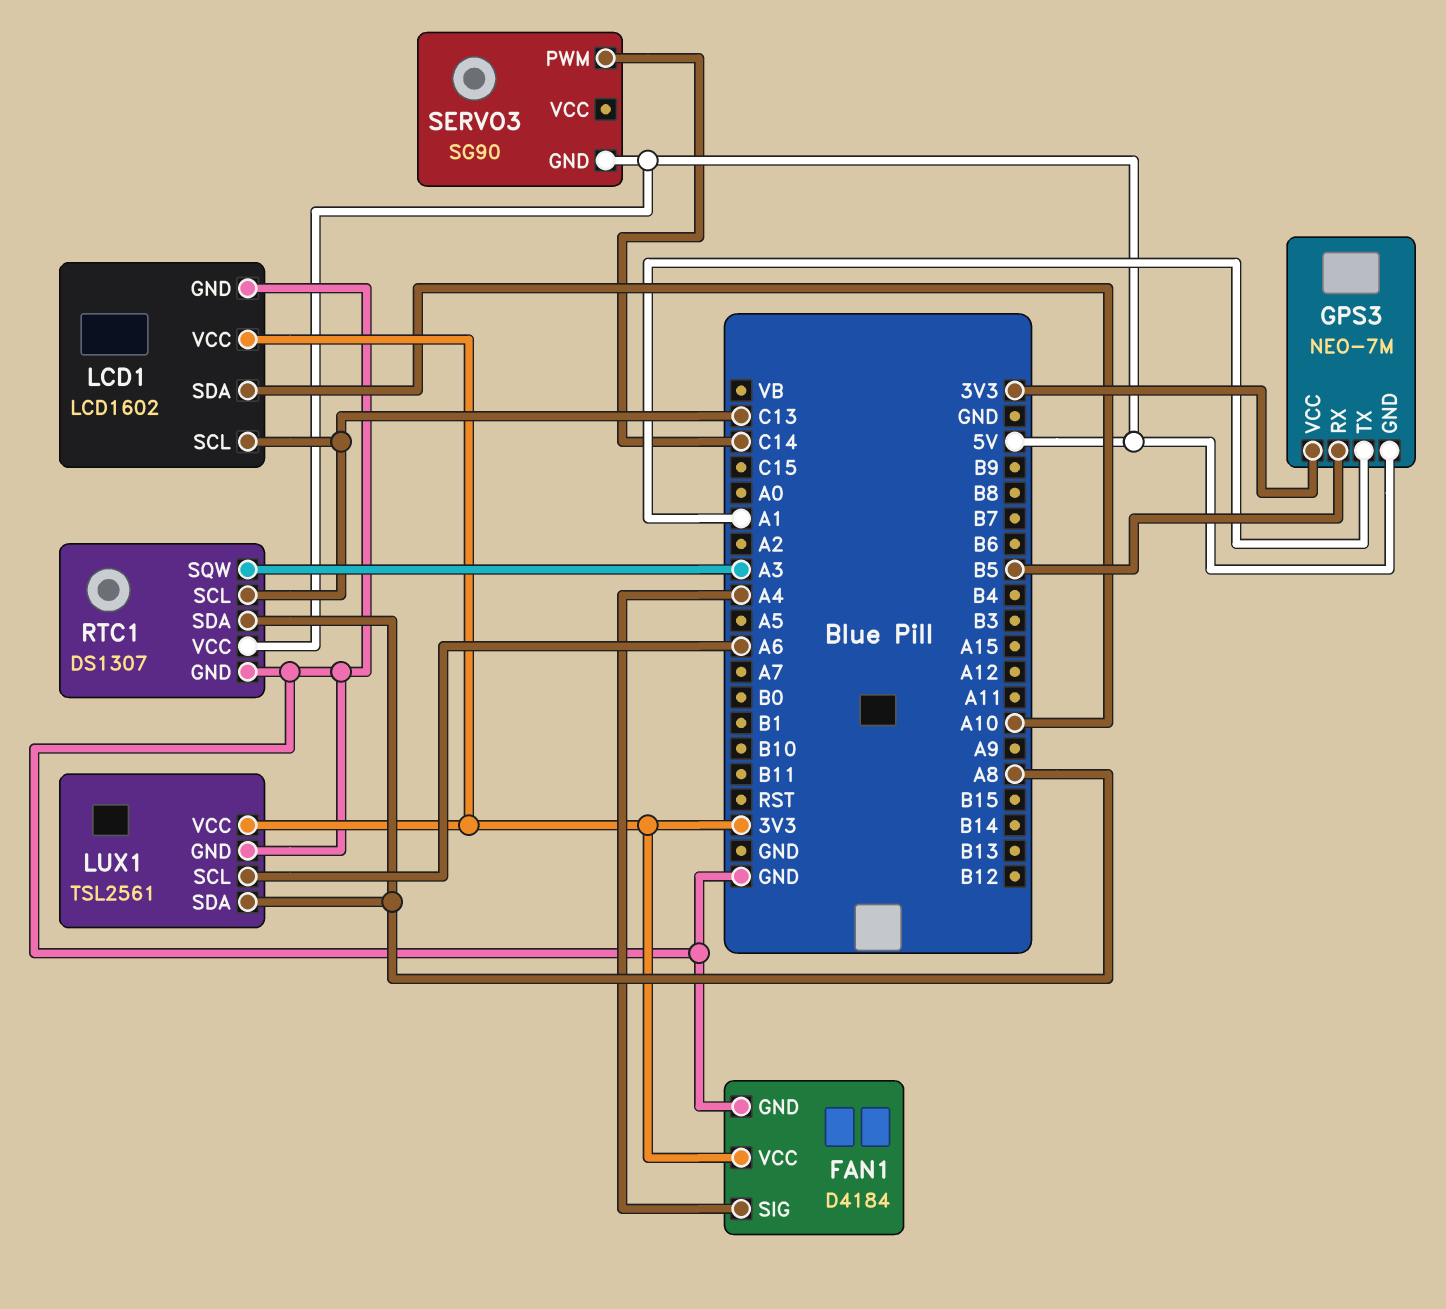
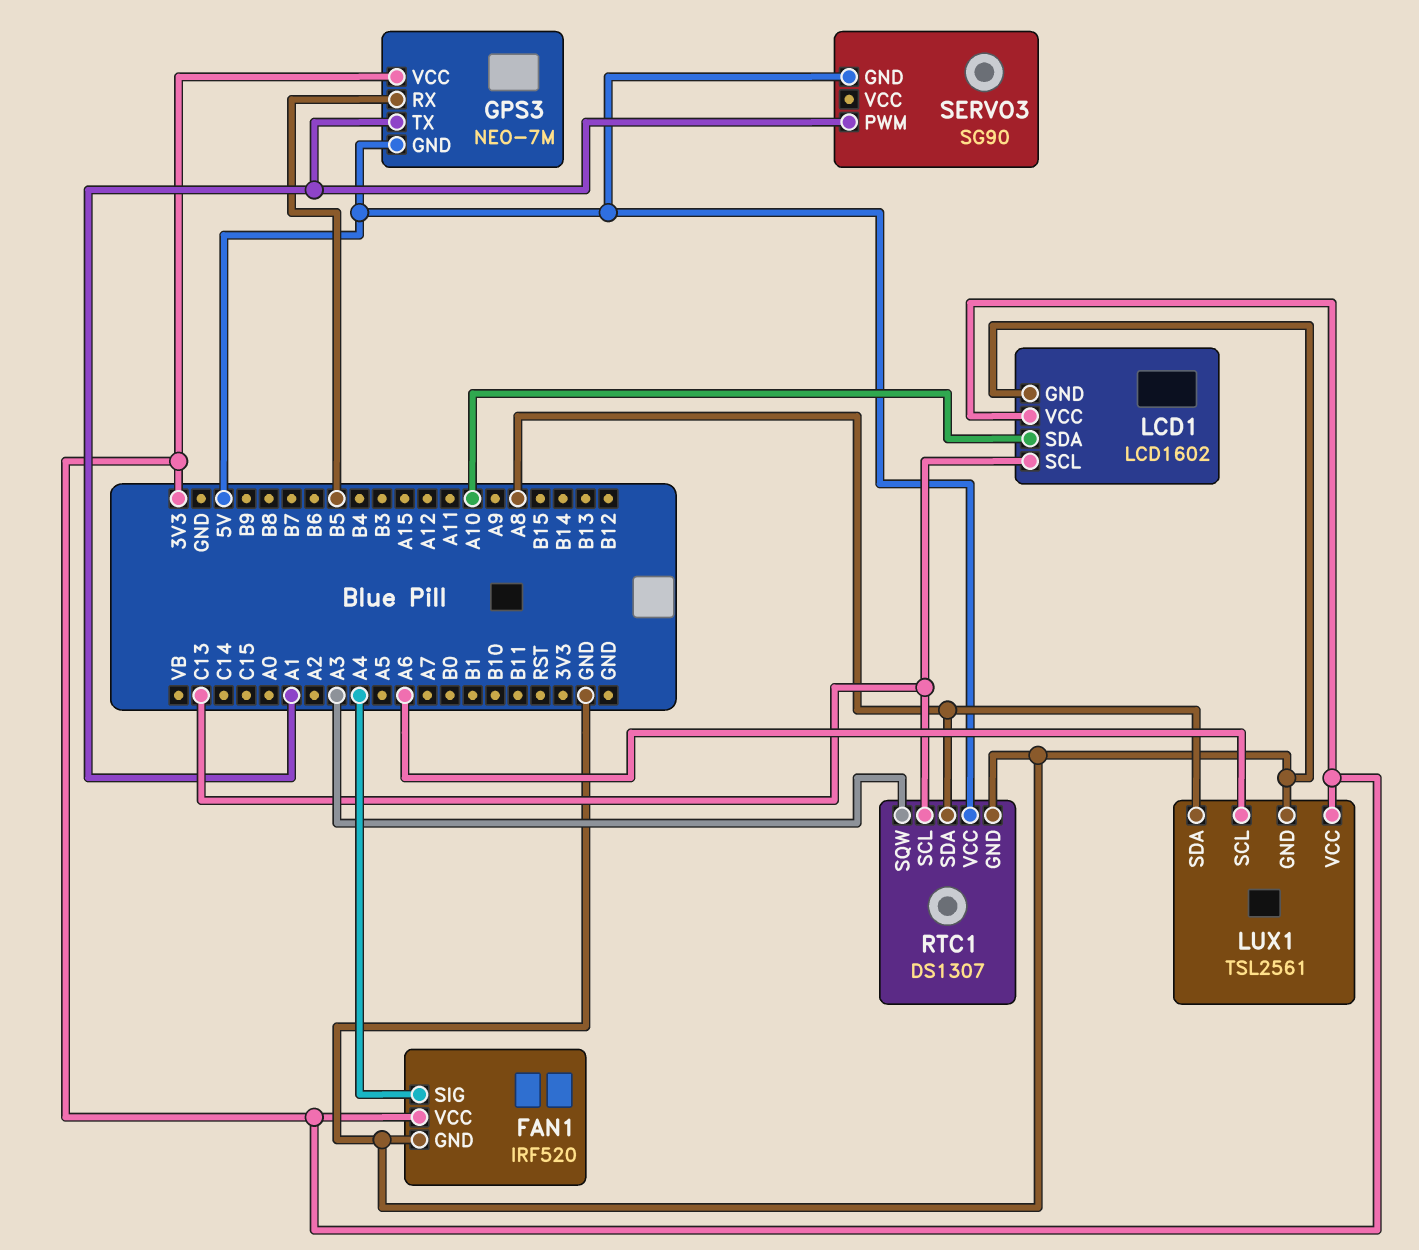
FAN1: D4184 -> IRF520
SERVO3 pin PWM: C14 -> A1

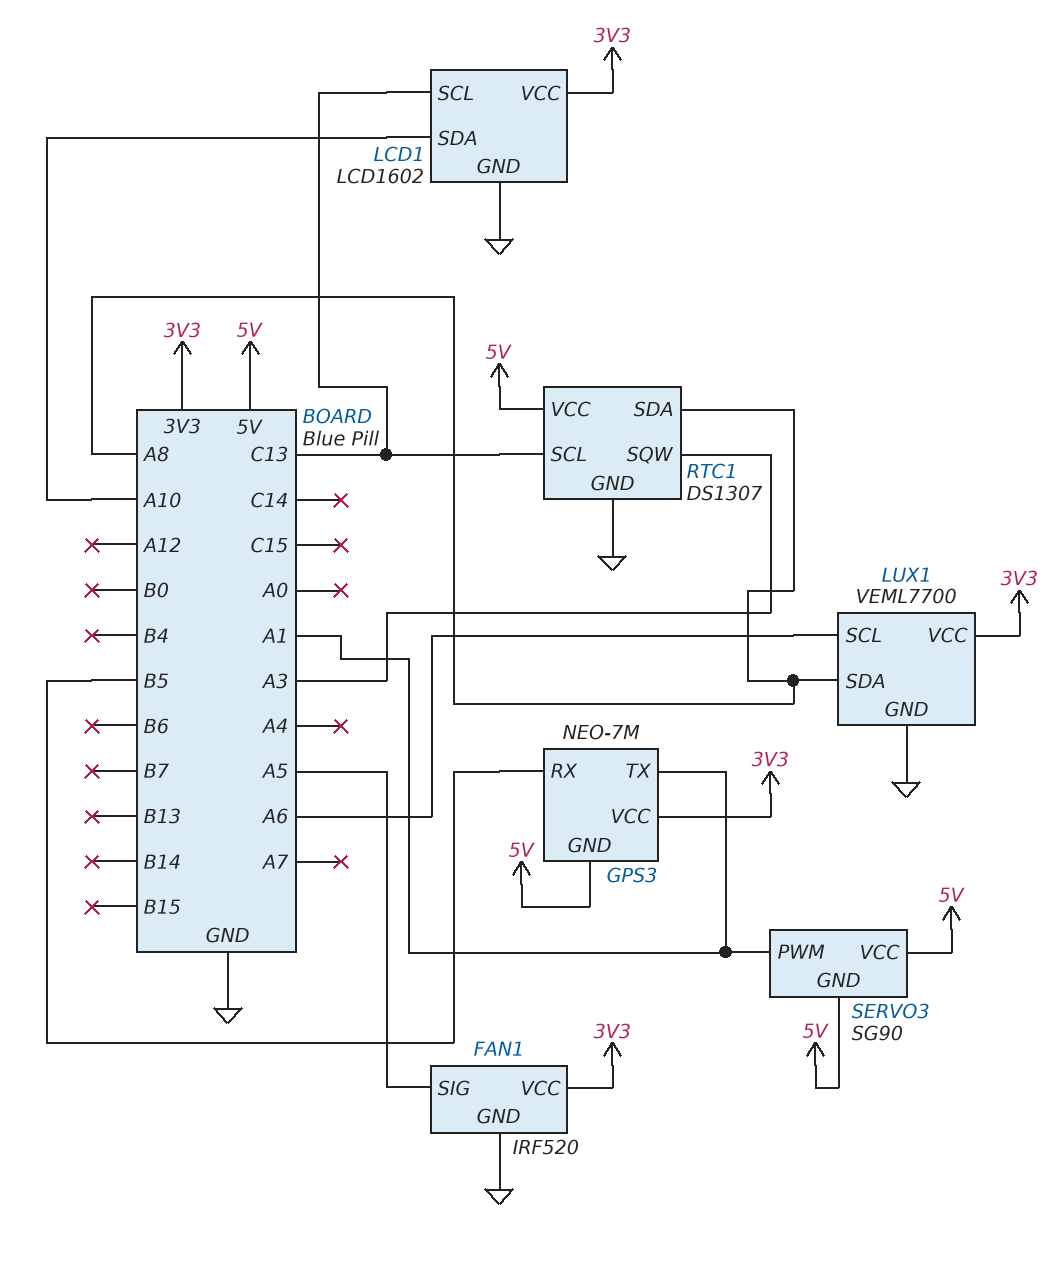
FAN1 pin SIG: A4 -> A5
LUX1: TSL2561 -> VEML7700
SERVO3 pin VCC: none -> 5V

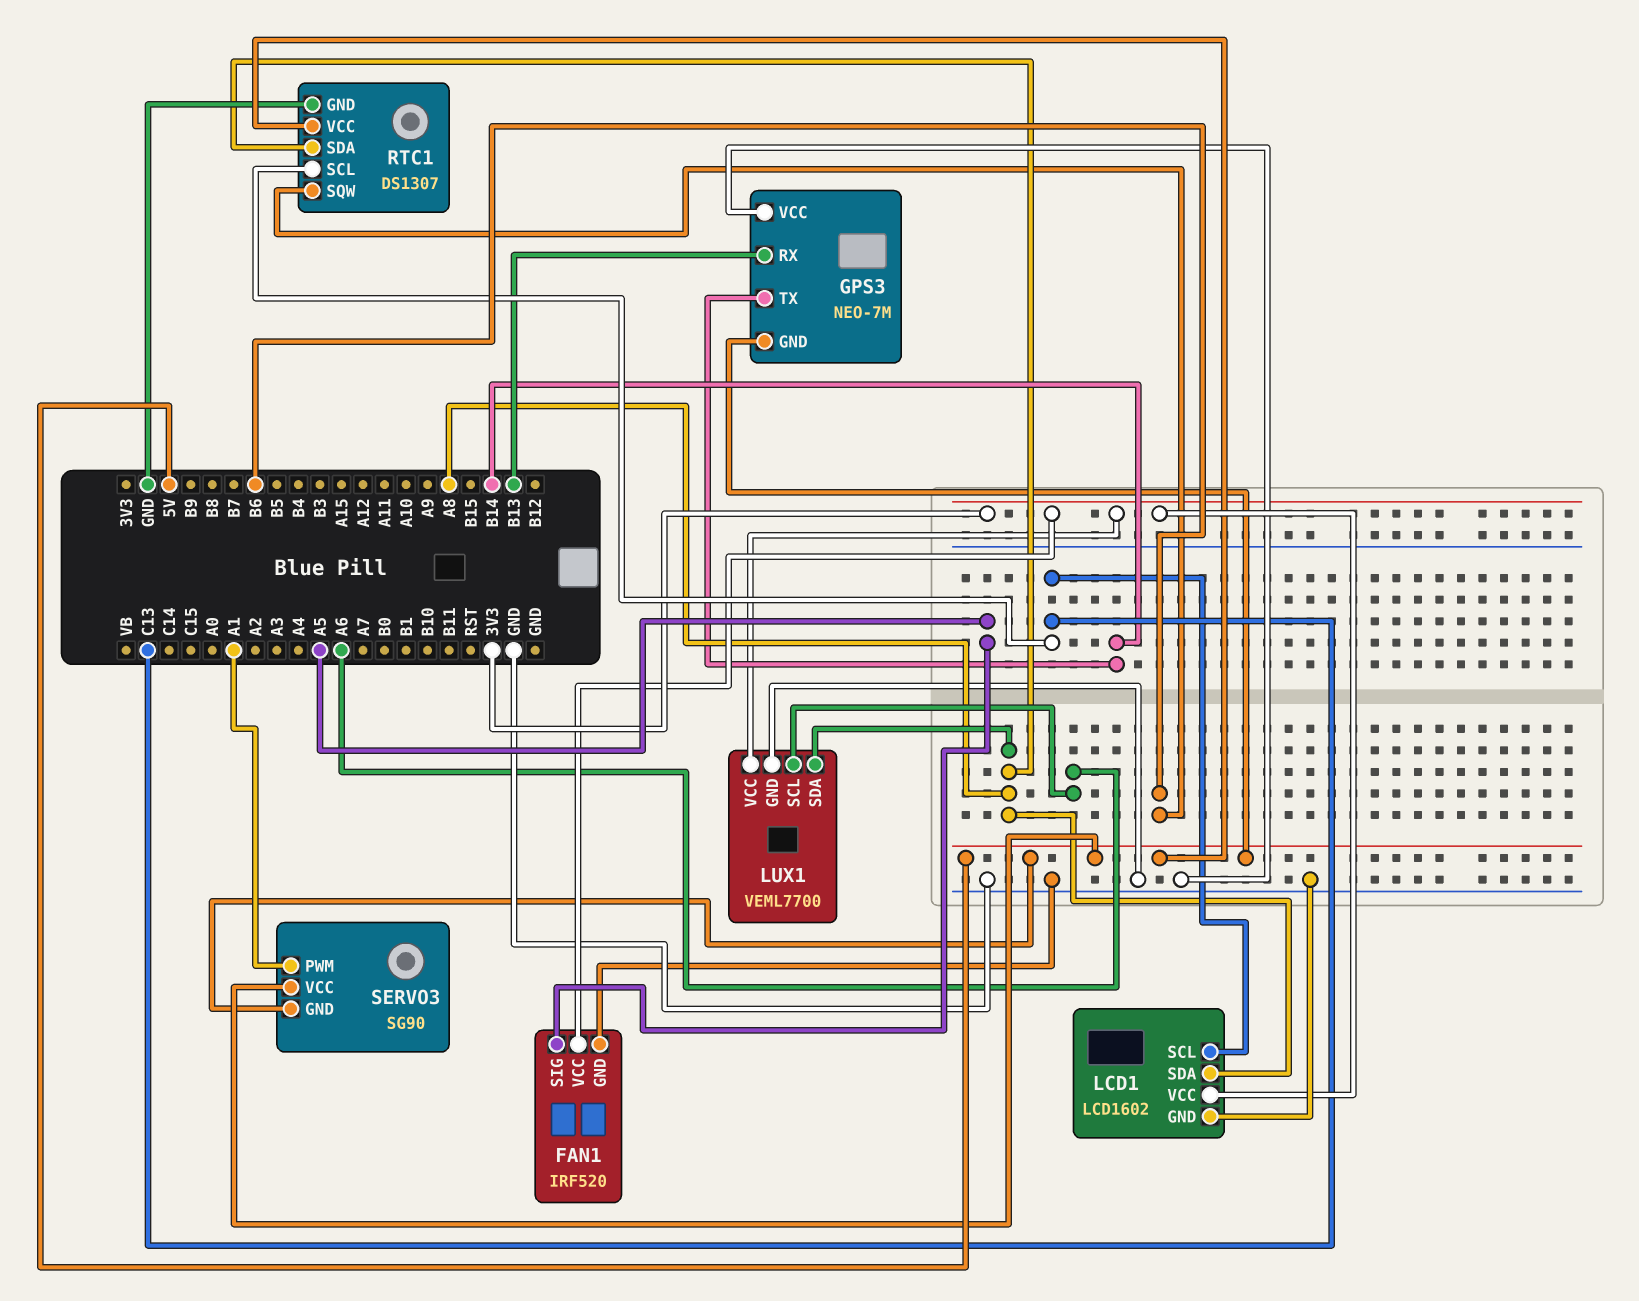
GPS3 pin RX: B5 -> B13
GPS3 pin TX: A1 -> B14
GPS3 pin VCC: 3V3 -> GND
LCD1 pin SDA: A10 -> A8
RTC1 pin SQW: A3 -> B6

